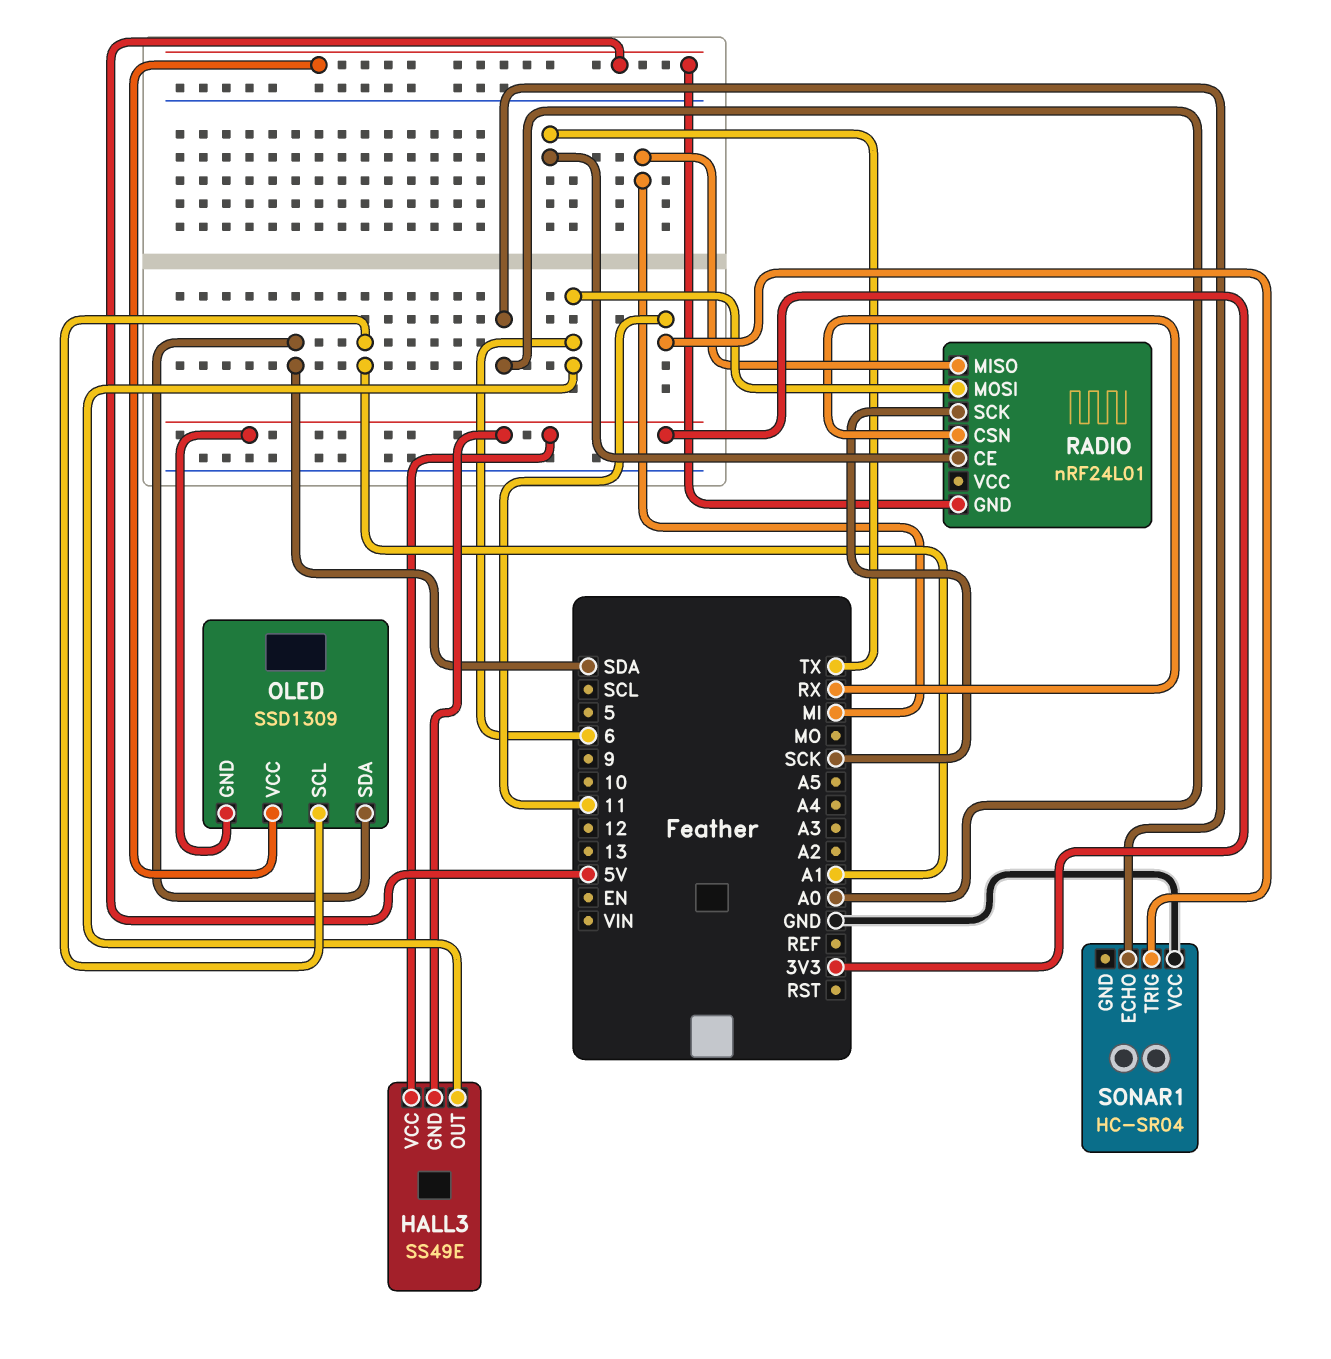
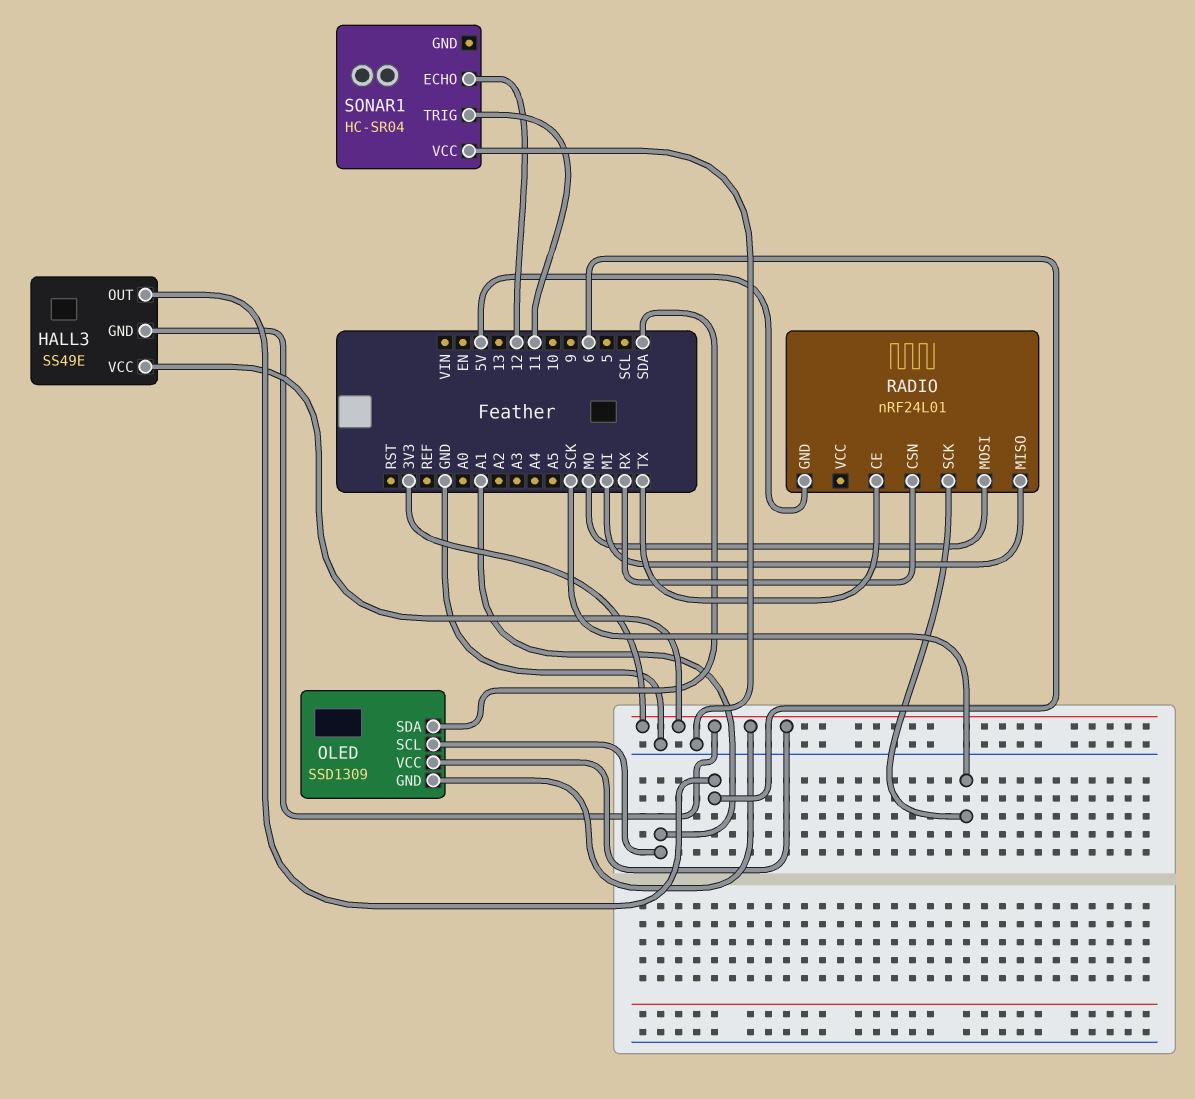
OLED pin VCC: 5V -> 3V3
RADIO pin MOSI: 6 -> MO
SONAR1 pin ECHO: A0 -> 12

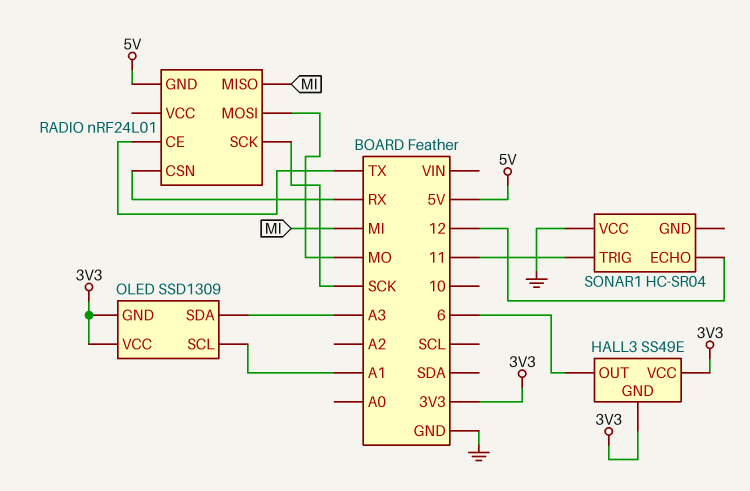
OLED pin SDA: SDA -> A3

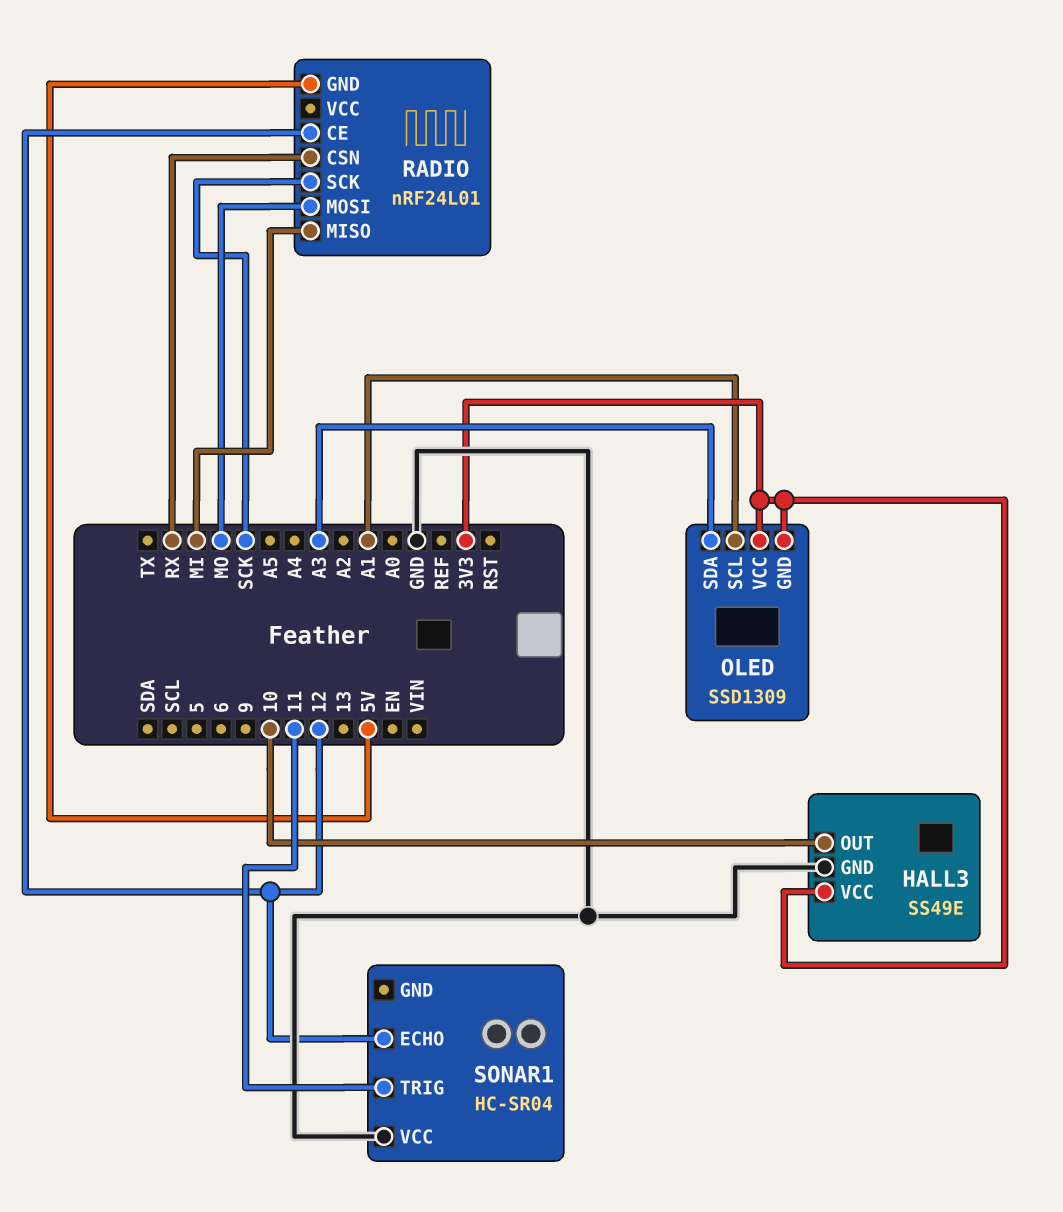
HALL3 pin GND: 3V3 -> GND
HALL3 pin OUT: 6 -> 10
RADIO pin CE: TX -> 12

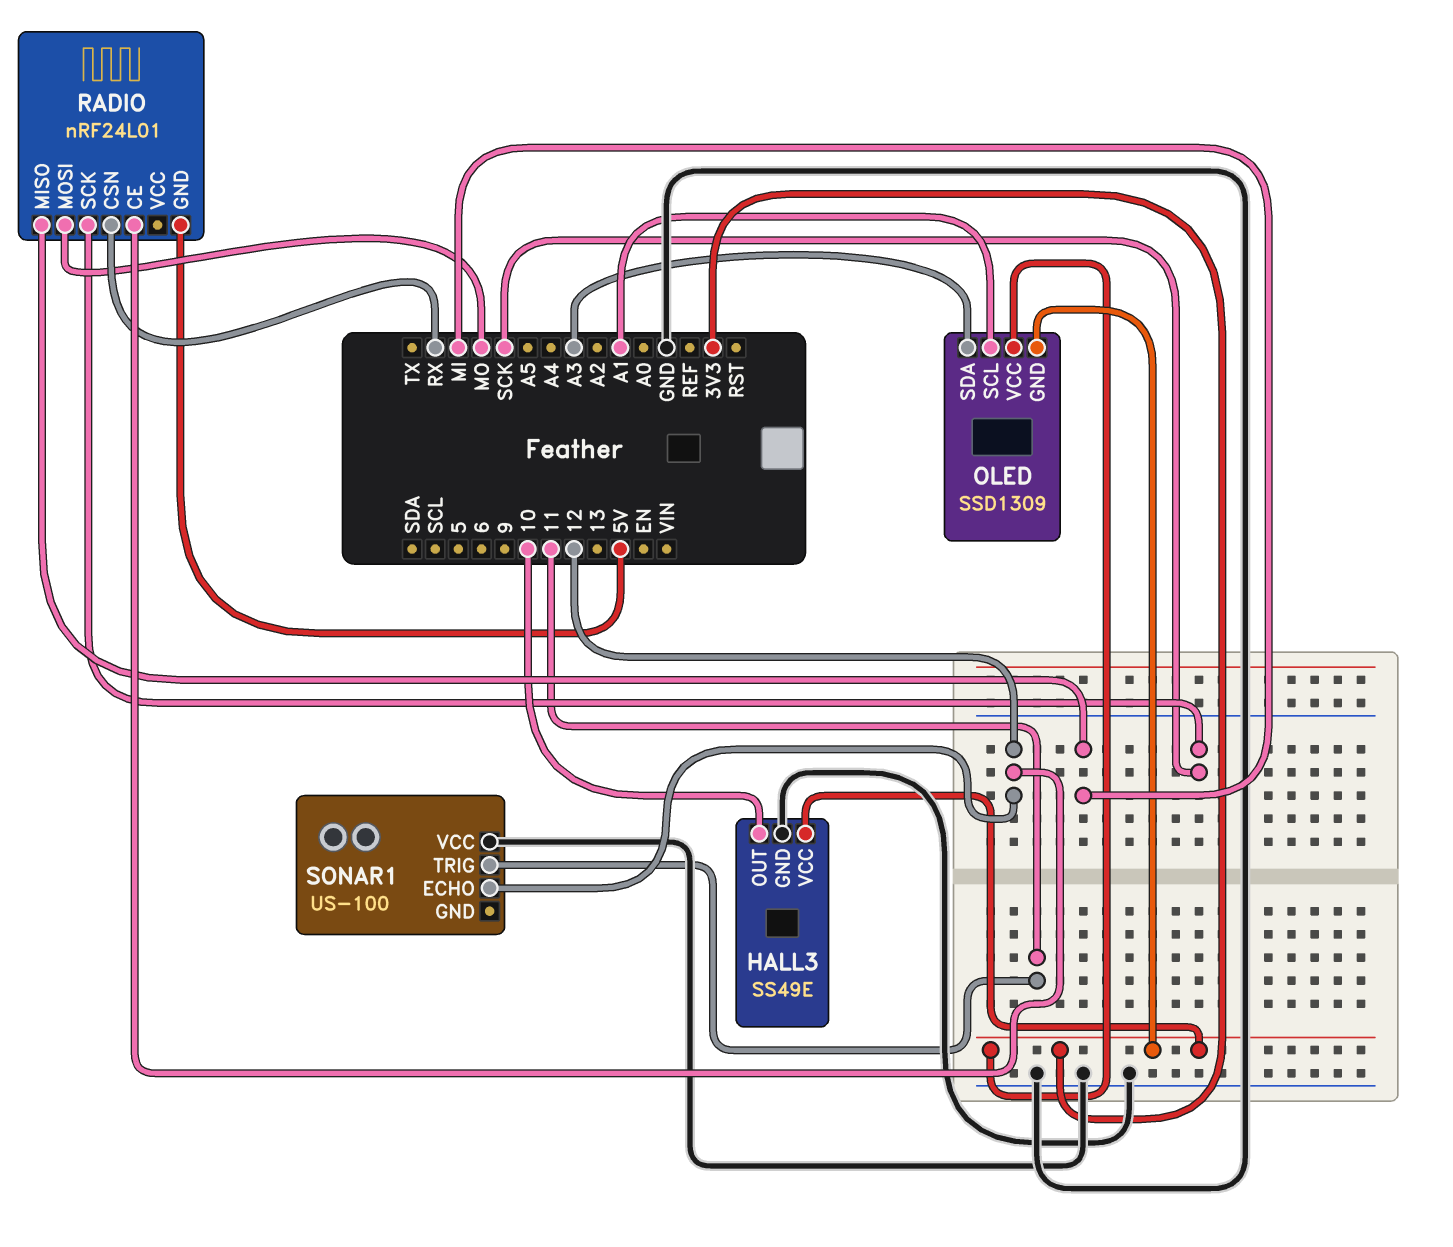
SONAR1: HC-SR04 -> US-100

